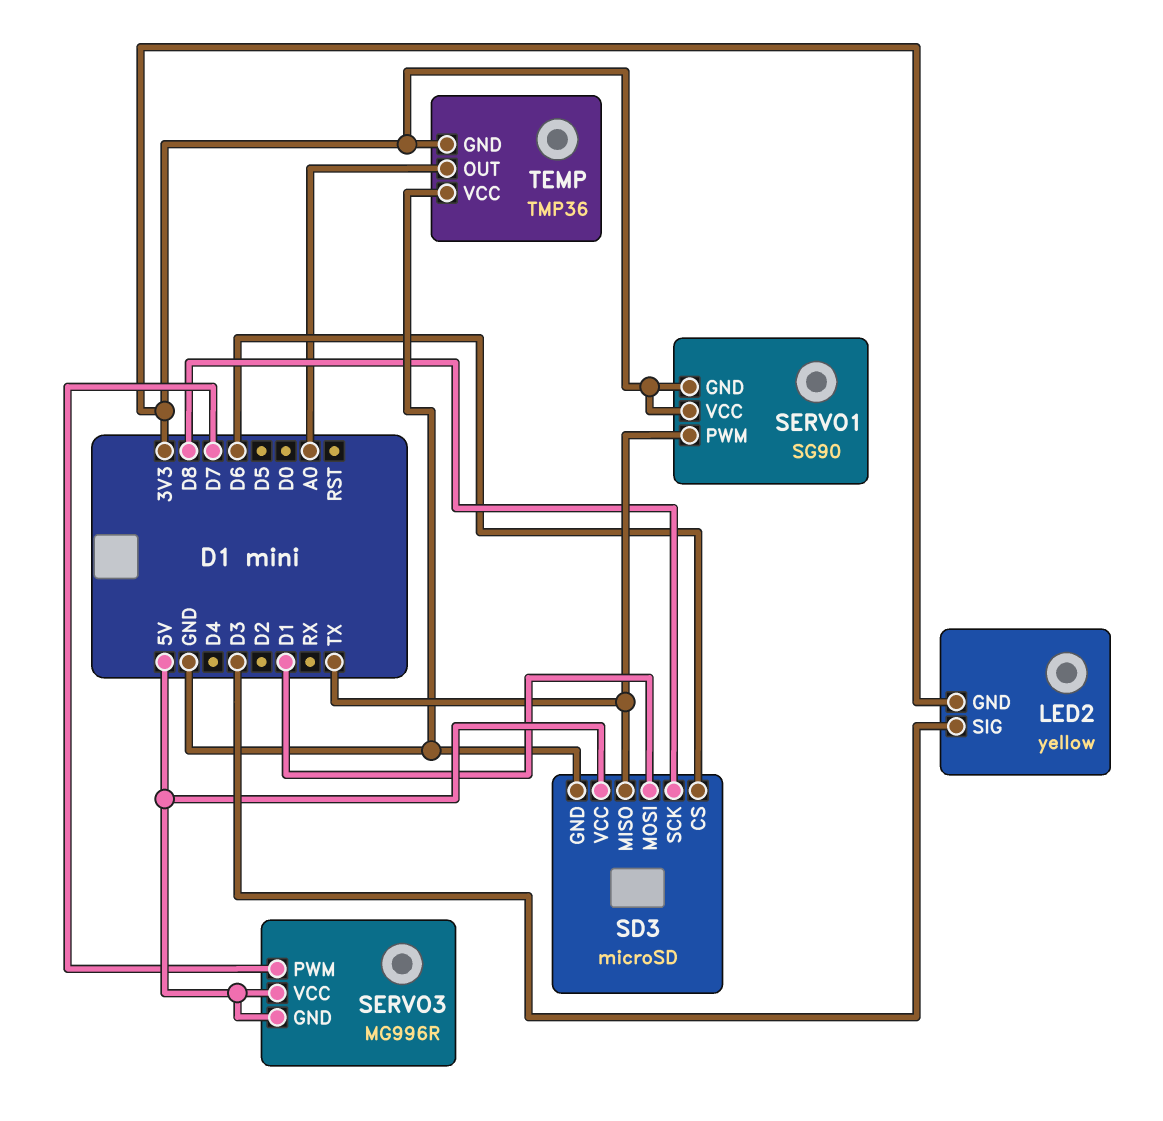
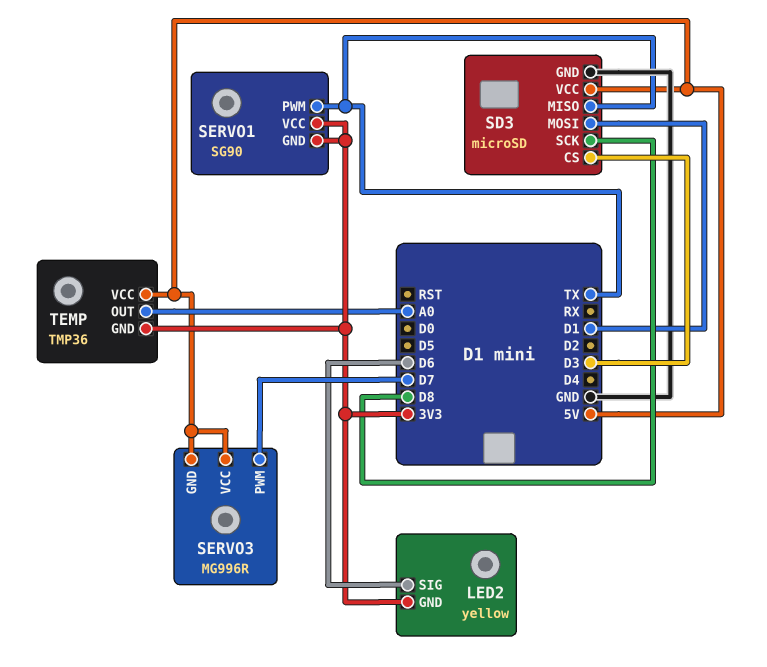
LED2 pin SIG: D3 -> D6
SD3 pin CS: D6 -> D3
TEMP pin VCC: GND -> 5V

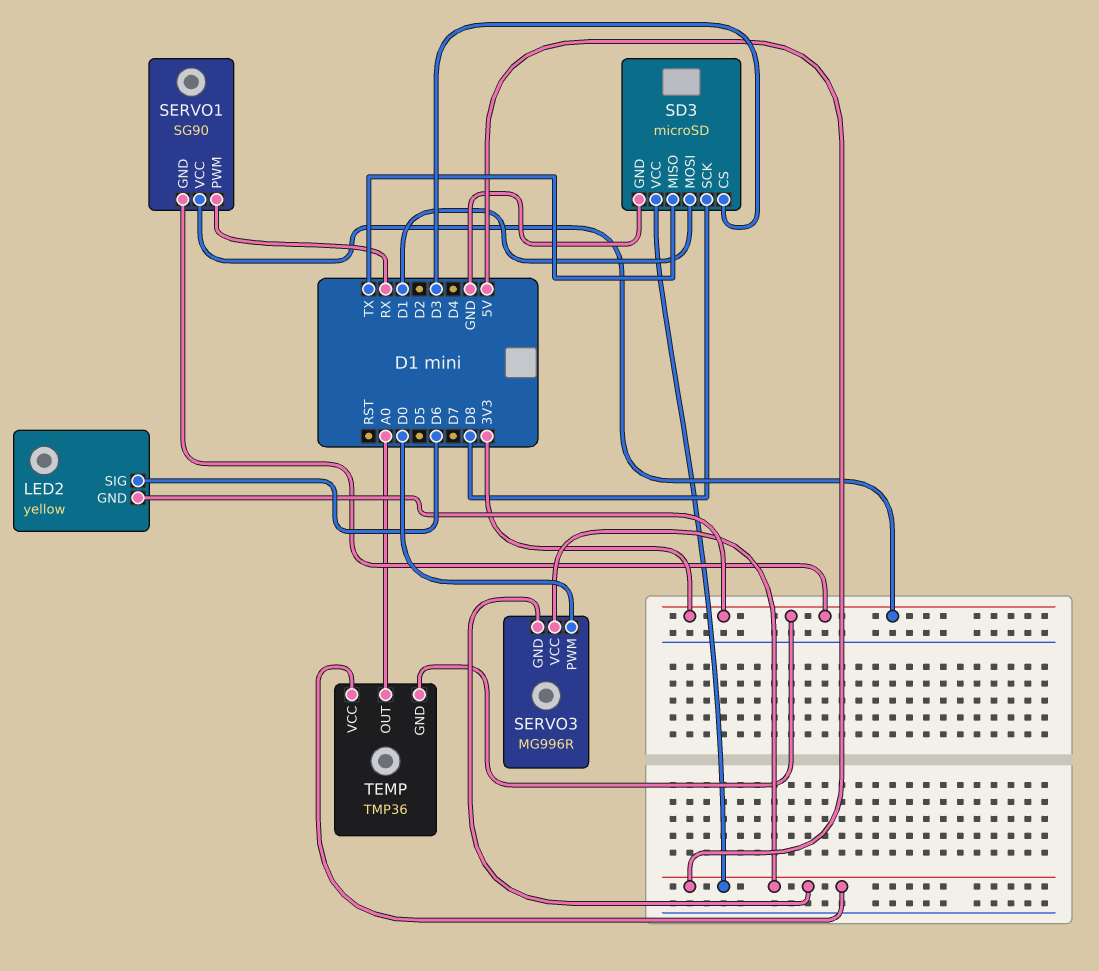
SERVO1 pin PWM: TX -> RX
SERVO3 pin PWM: D7 -> D0

